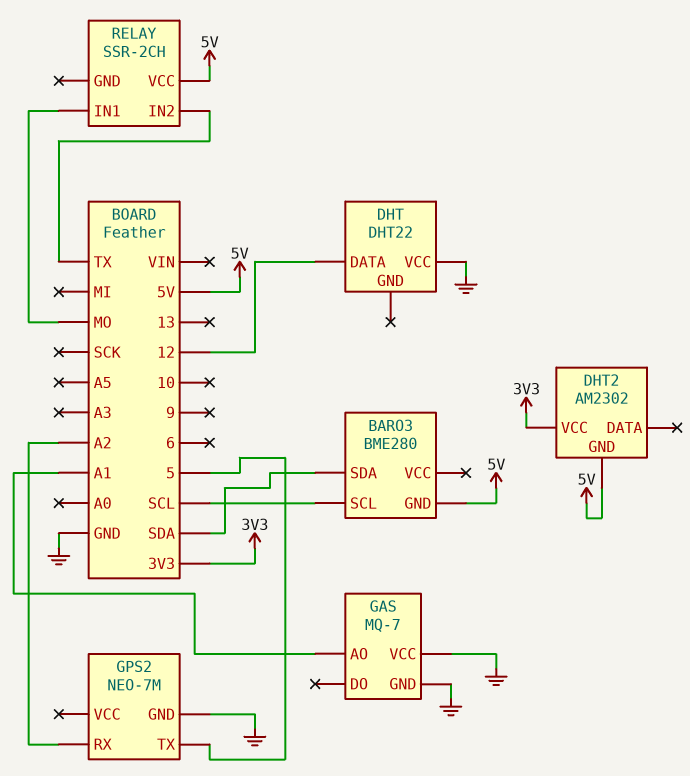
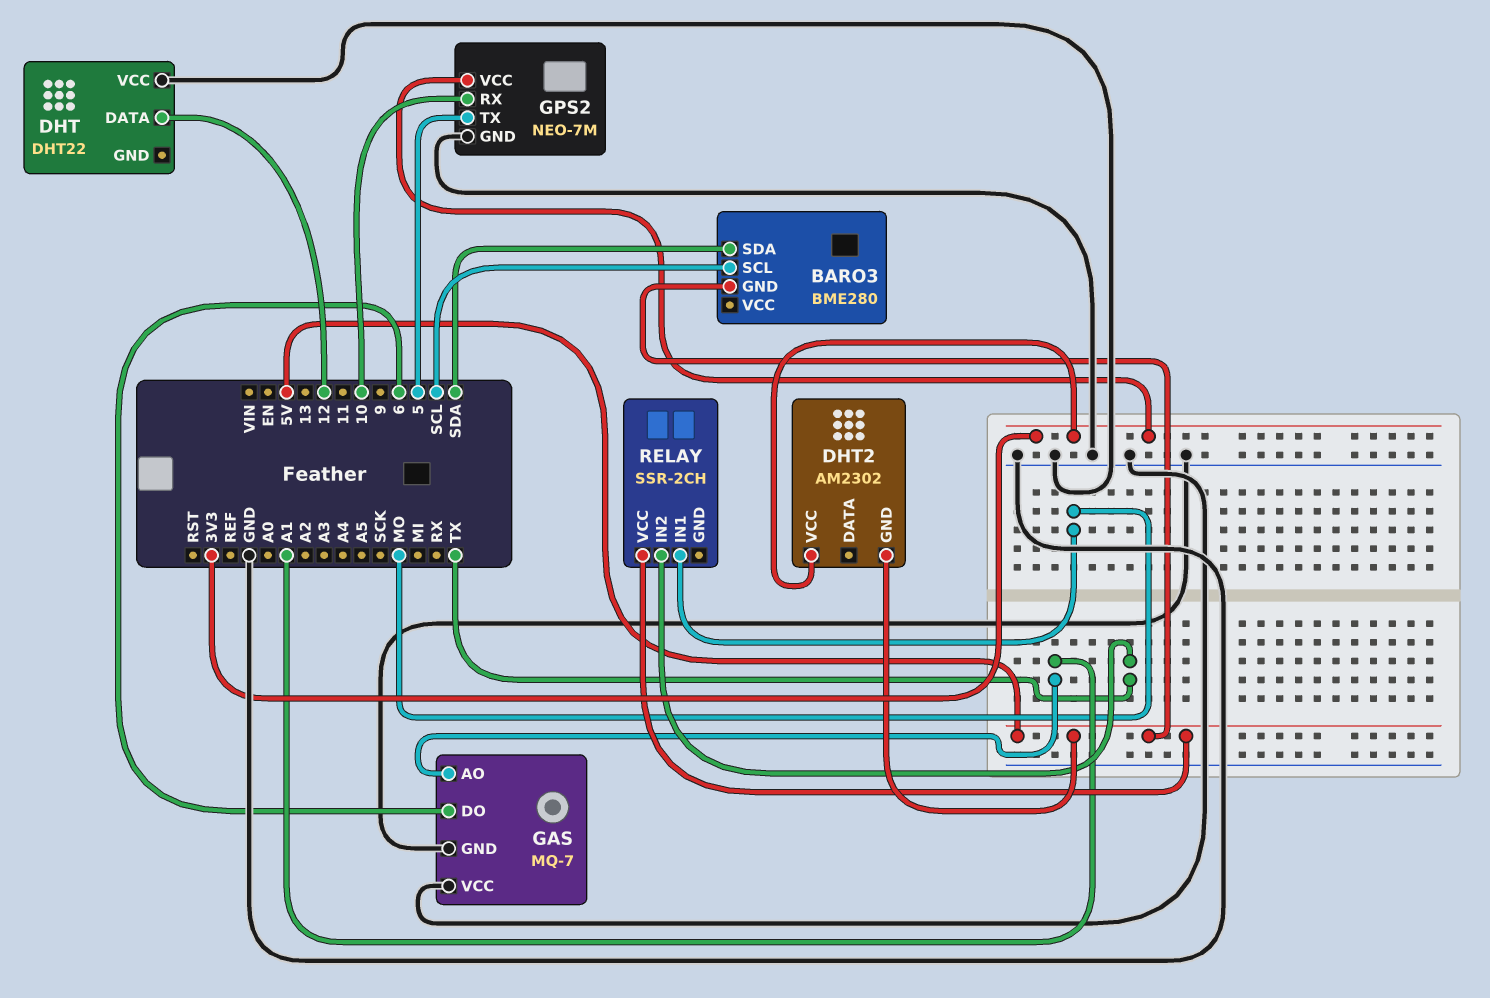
GAS pin DO: none -> 6
GPS2 pin RX: A2 -> 10
GPS2 pin VCC: none -> 3V3

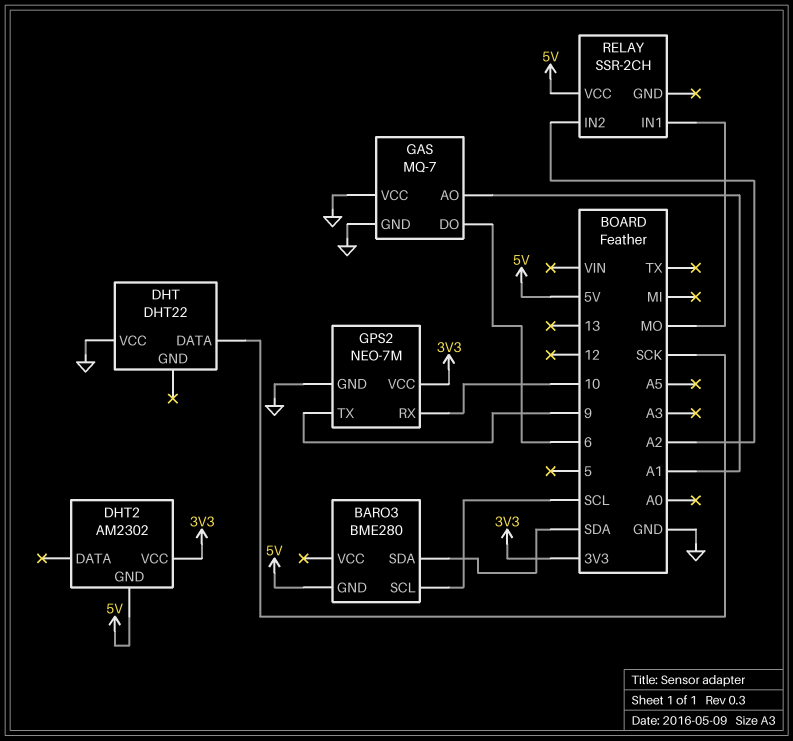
DHT pin DATA: 12 -> SCK
GPS2 pin TX: 5 -> 9
RELAY pin IN2: TX -> A2

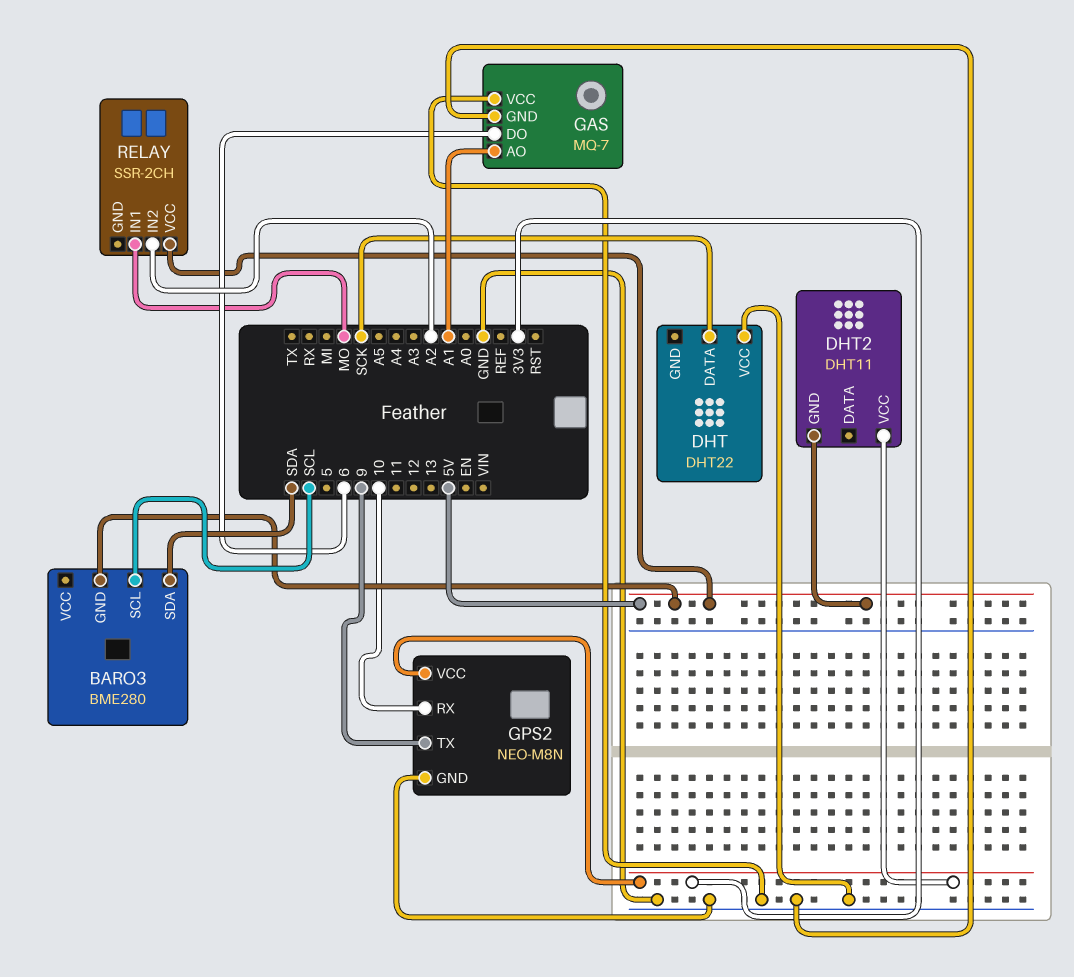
DHT2: AM2302 -> DHT11
GPS2: NEO-7M -> NEO-M8N

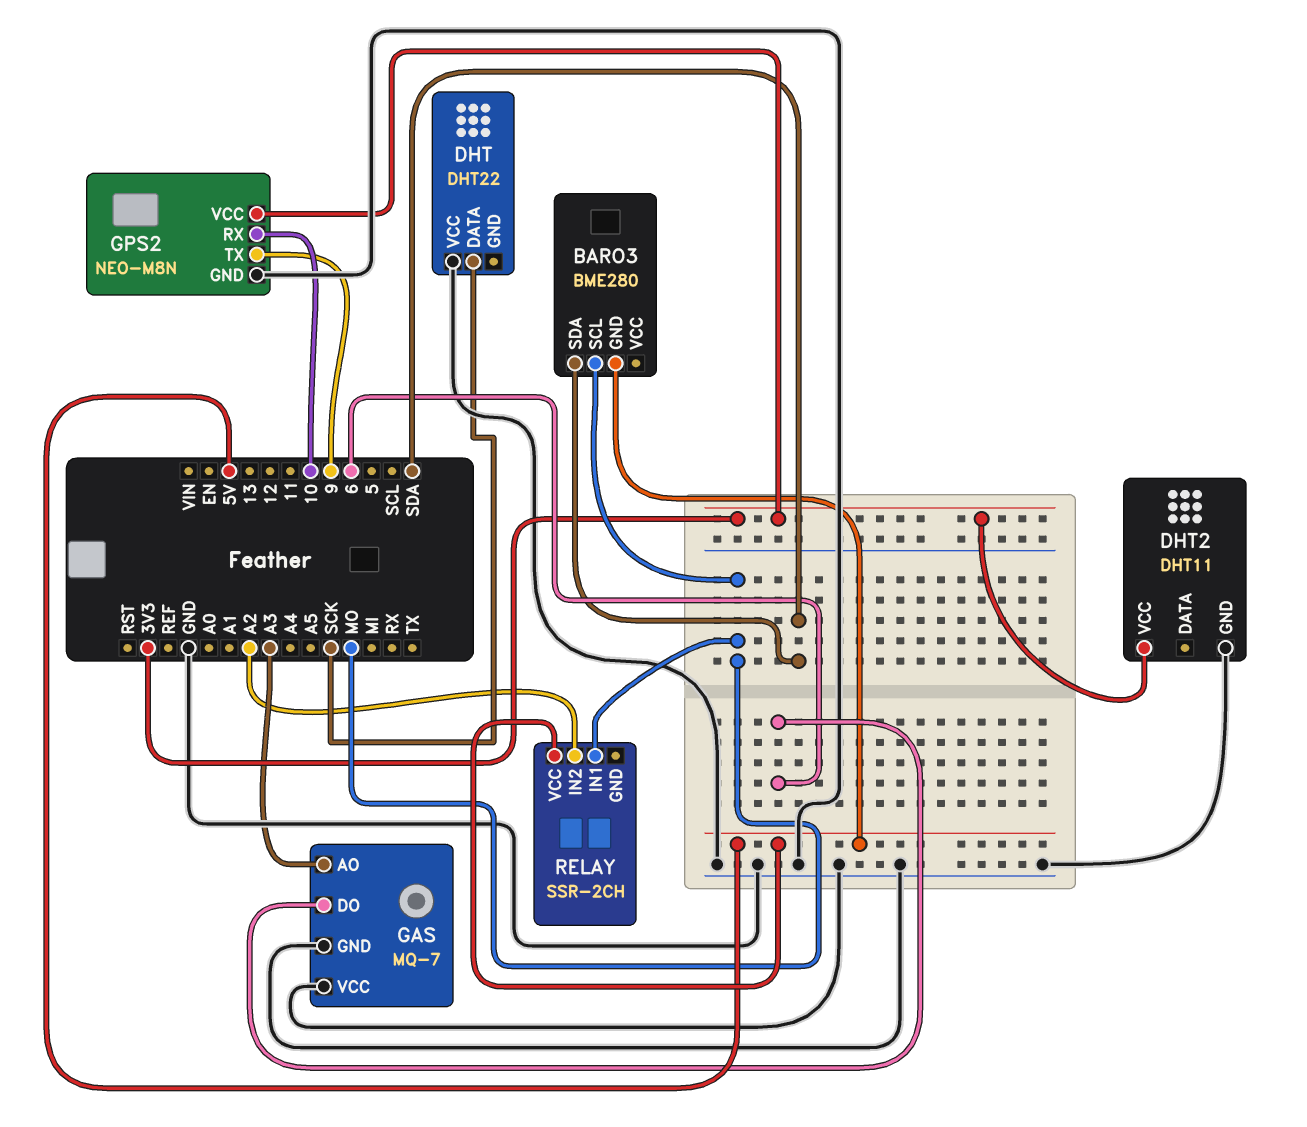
BARO3 pin SCL: SCL -> MO
DHT2 pin GND: 5V -> GND
GAS pin AO: A1 -> A3

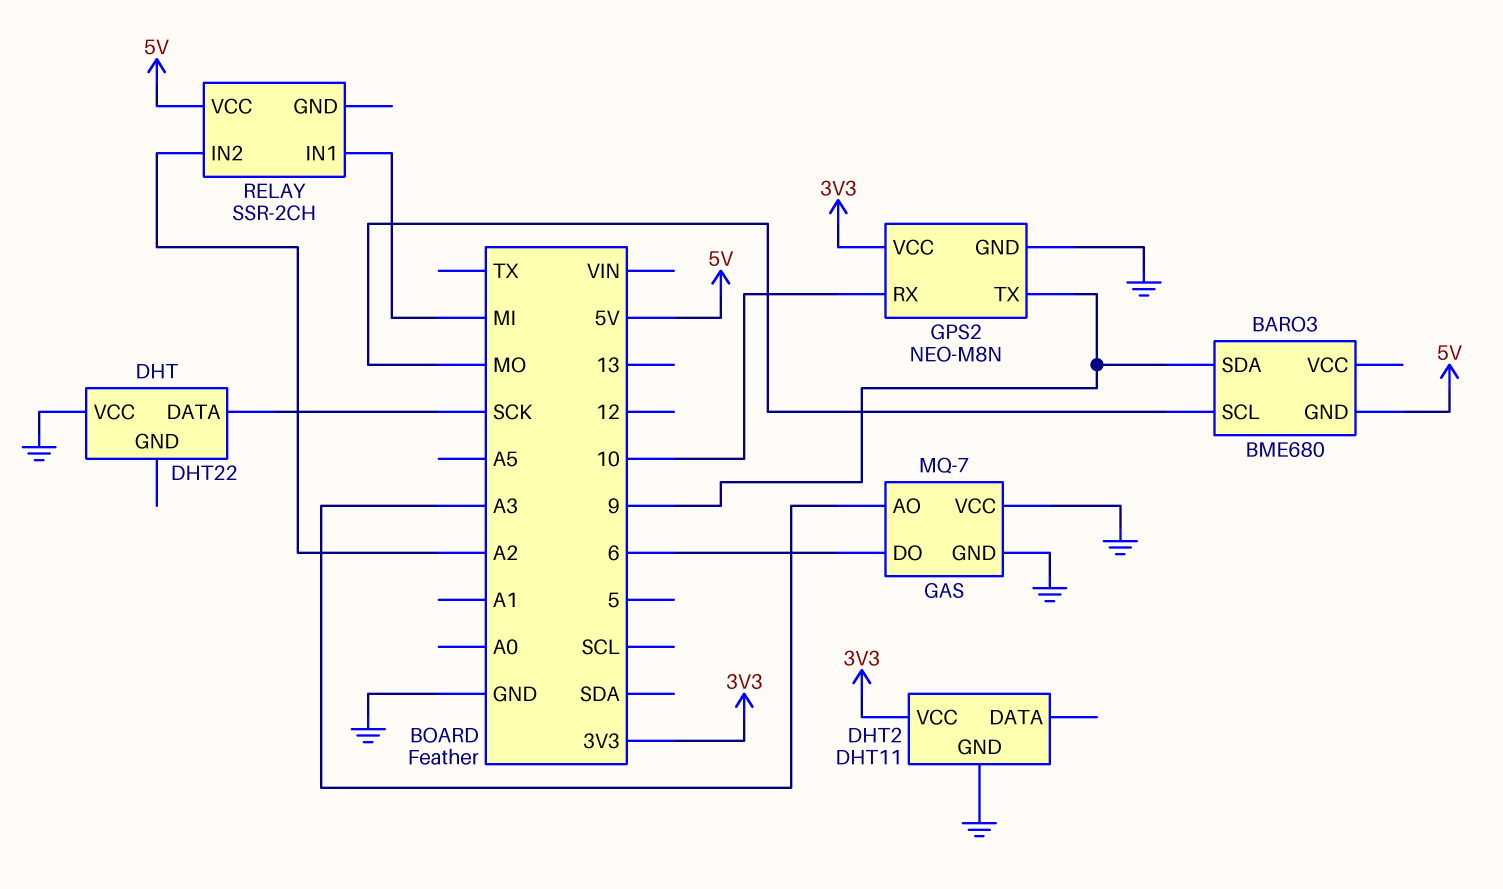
BARO3: BME280 -> BME680
BARO3 pin SDA: SDA -> 9
RELAY pin IN1: MO -> MI

